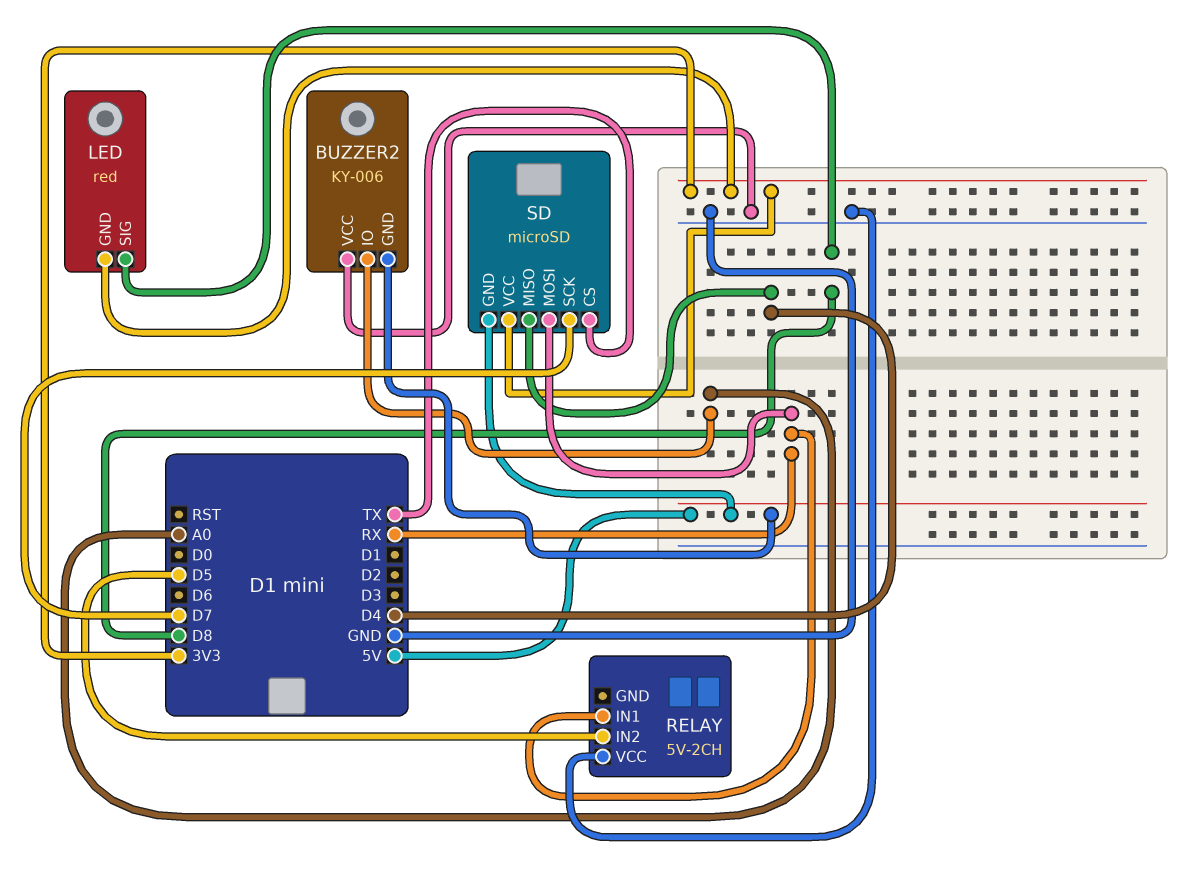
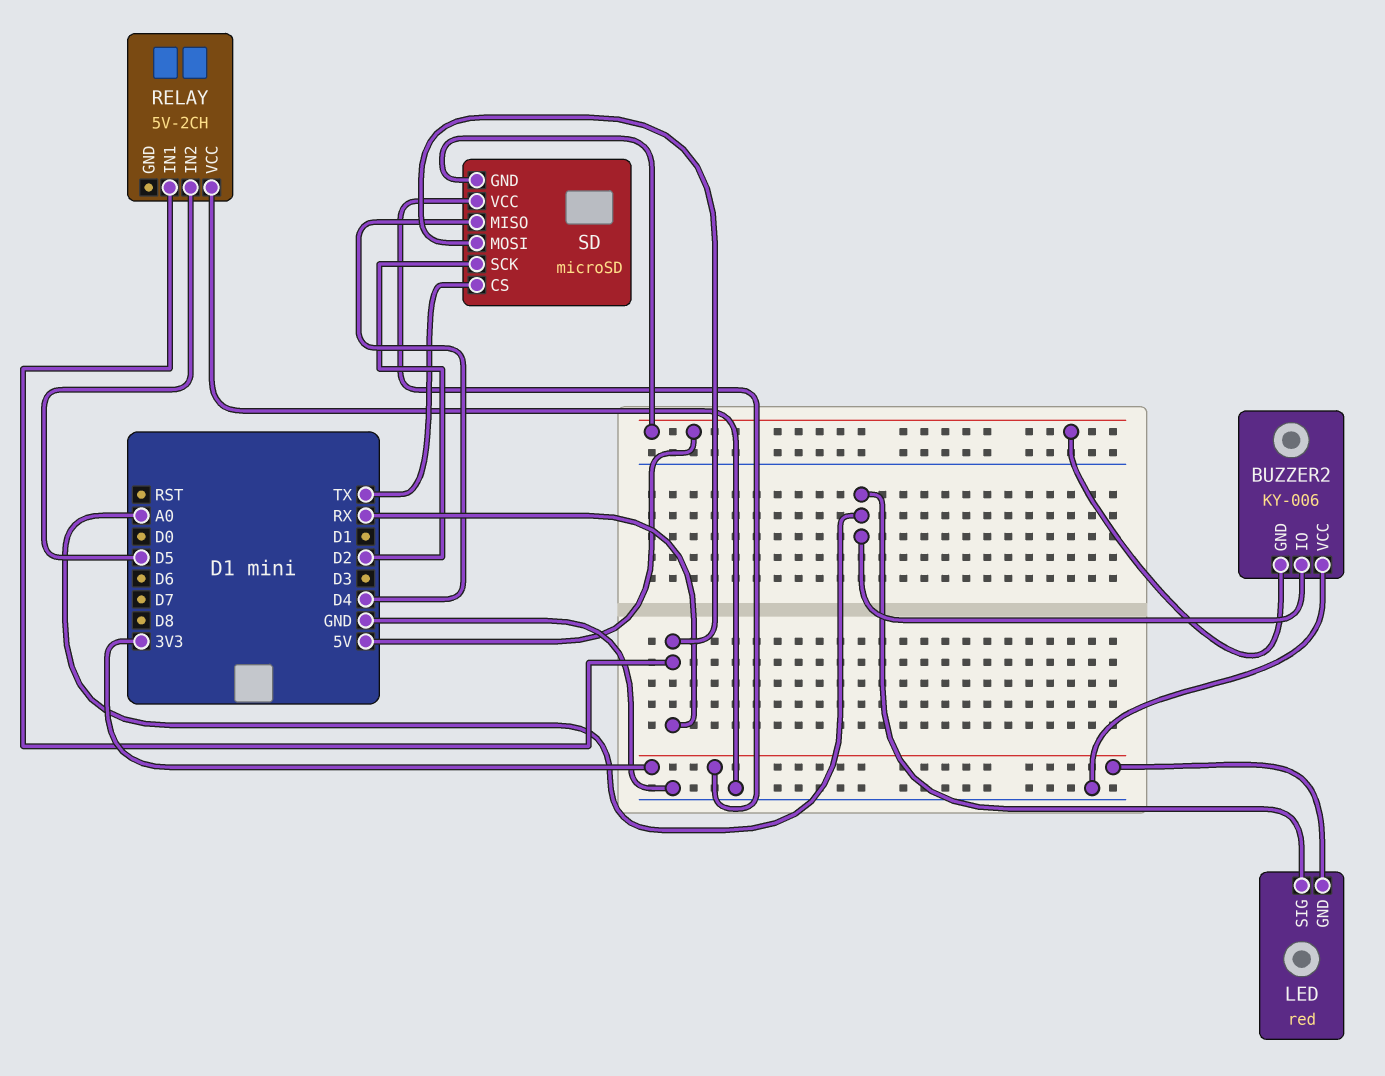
LED pin SIG: D8 -> A0
SD pin SCK: D7 -> D2

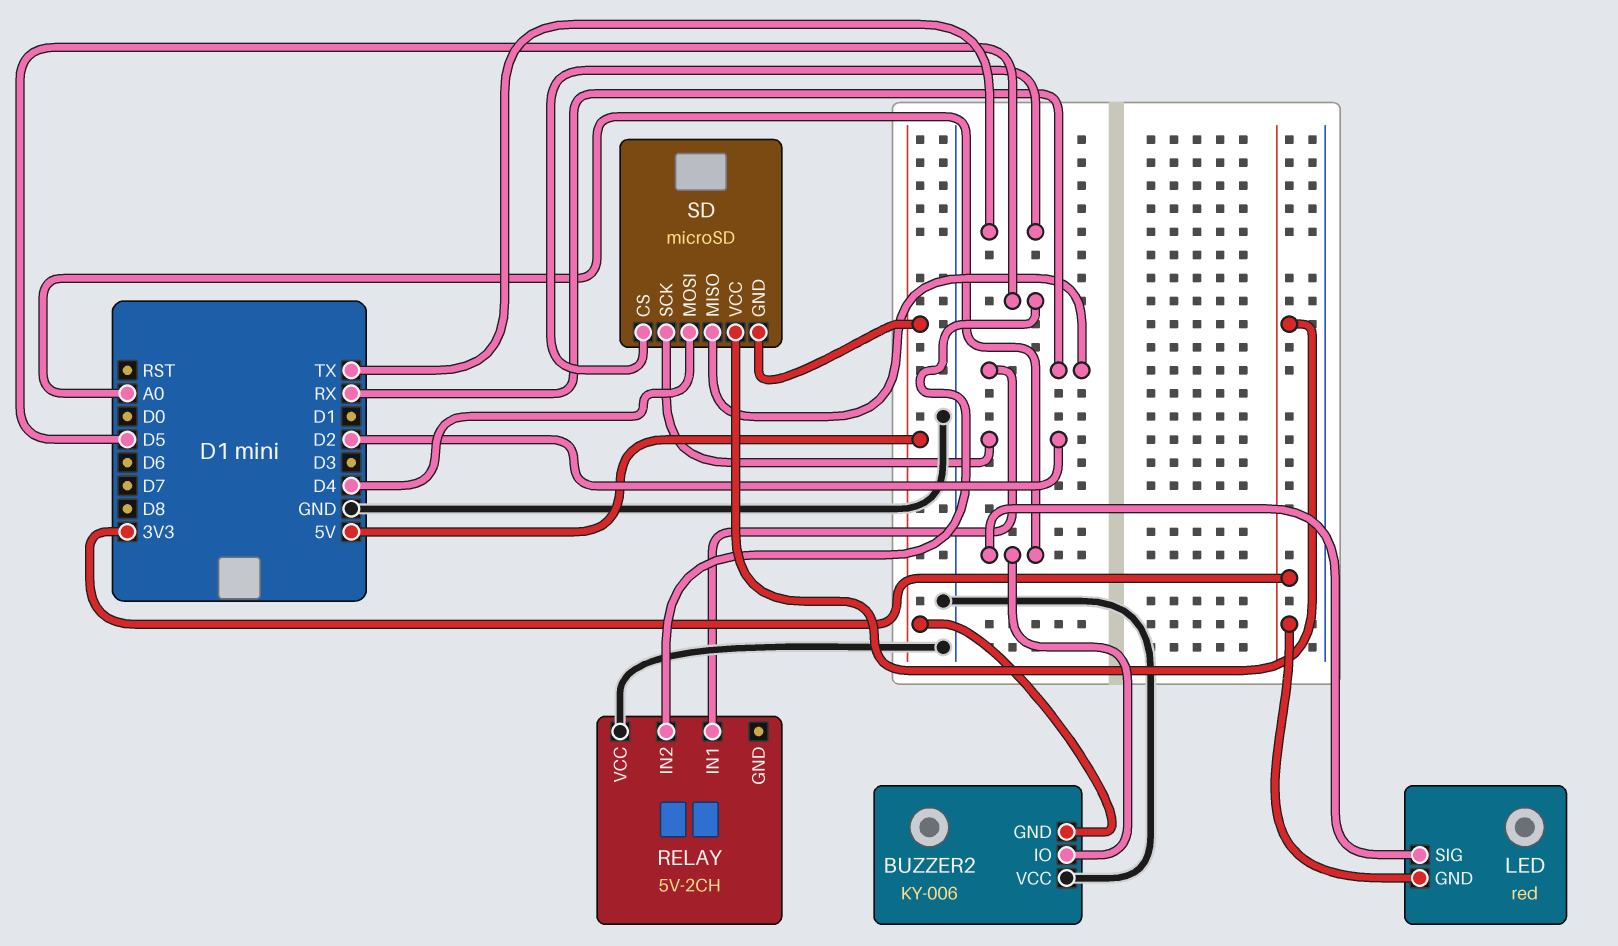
SD pin MISO: D4 -> RX
SD pin MOSI: RX -> D4

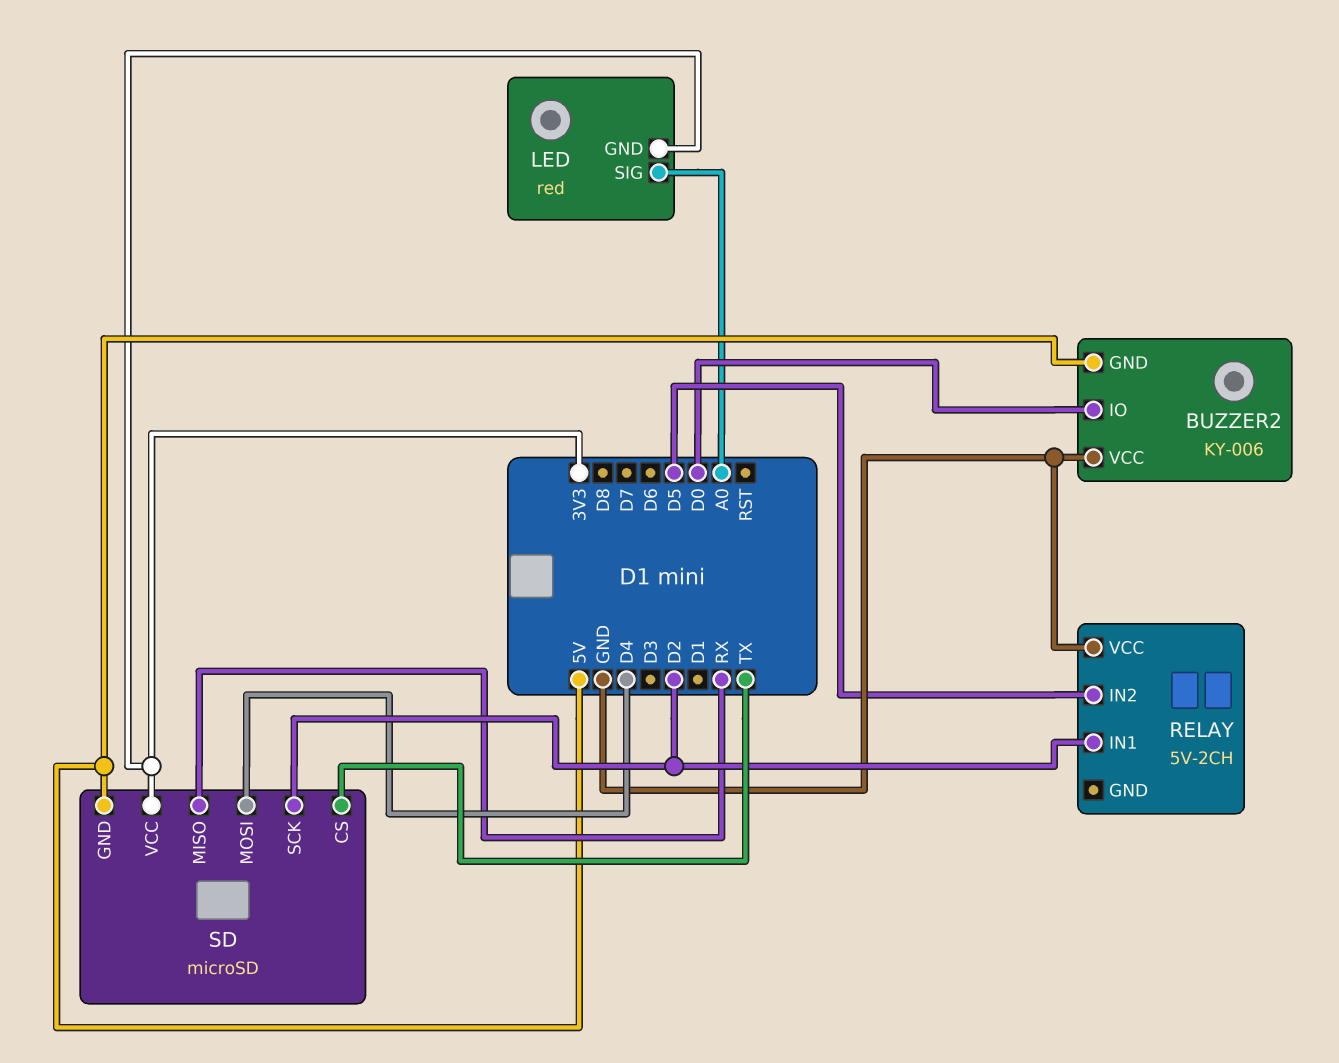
BUZZER2 pin IO: A0 -> D0
RELAY pin IN1: RX -> D2

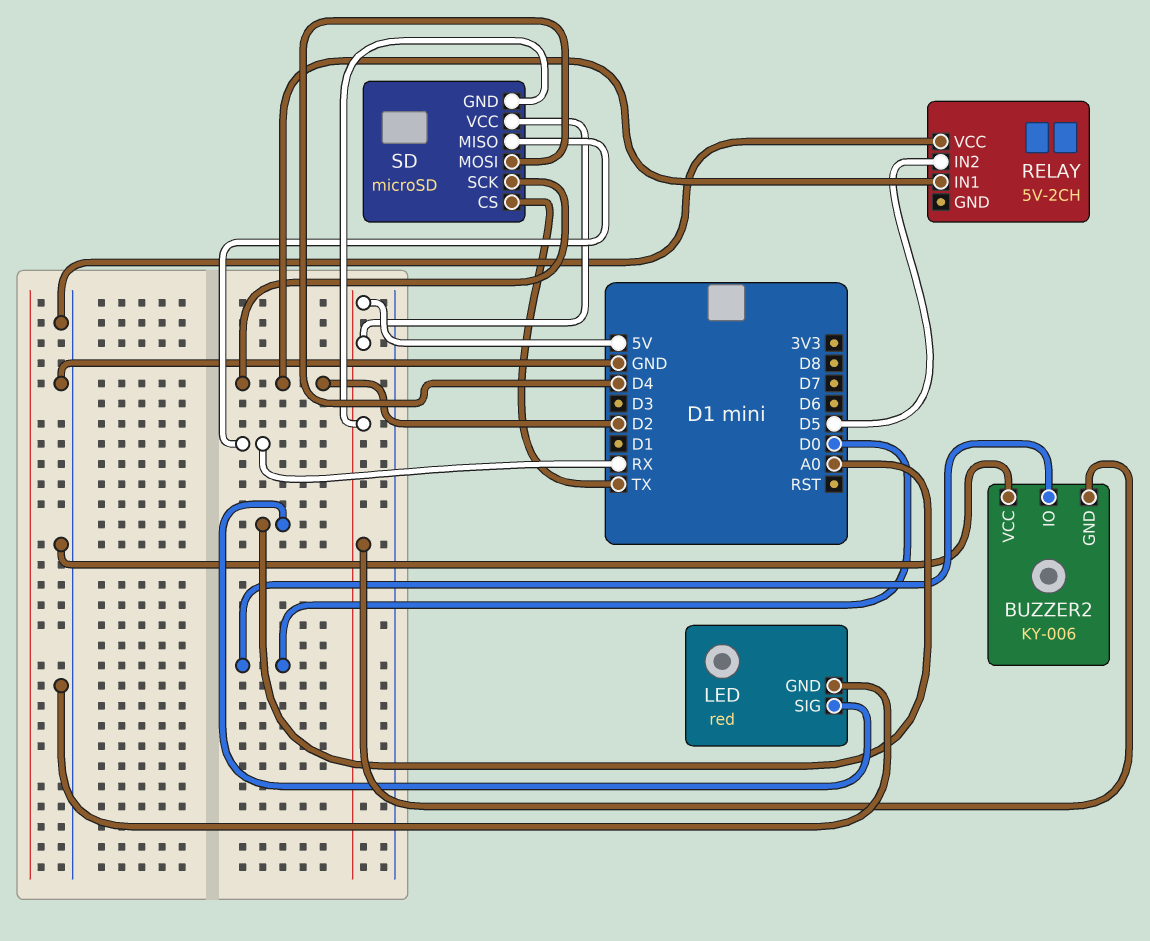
LED pin GND: 3V3 -> GND
SD pin VCC: 3V3 -> 5V

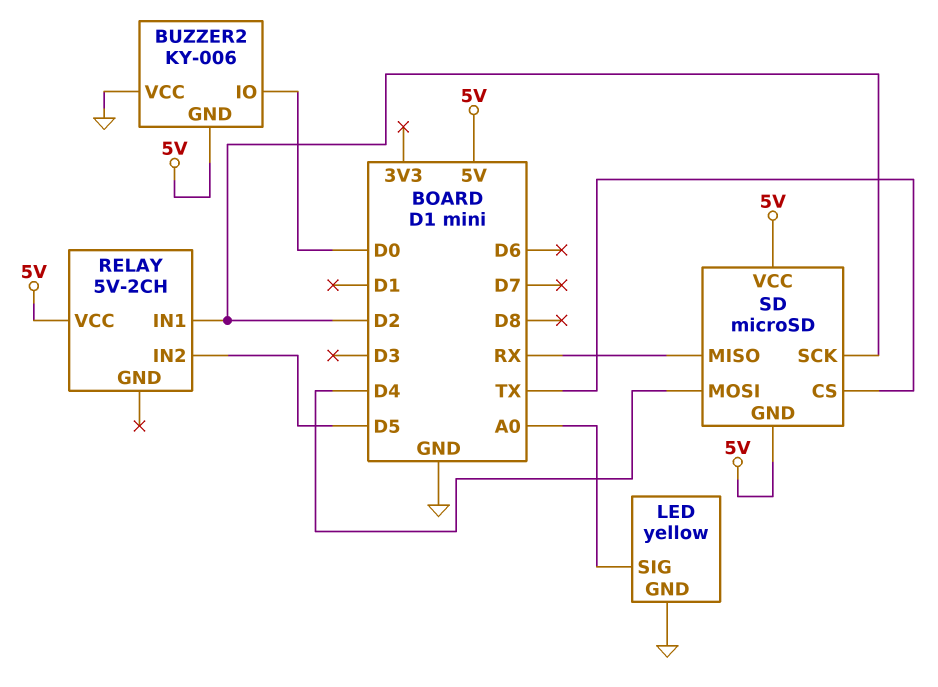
LED: red -> yellow
RELAY pin VCC: GND -> 5V

